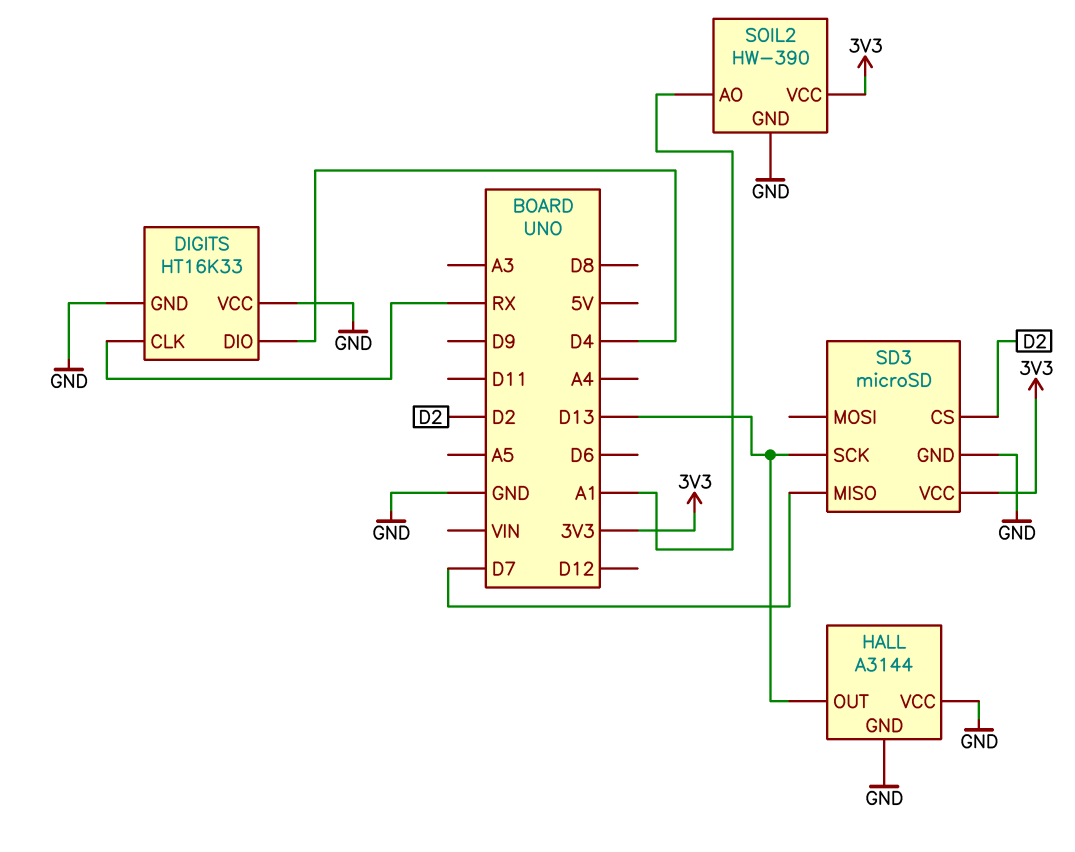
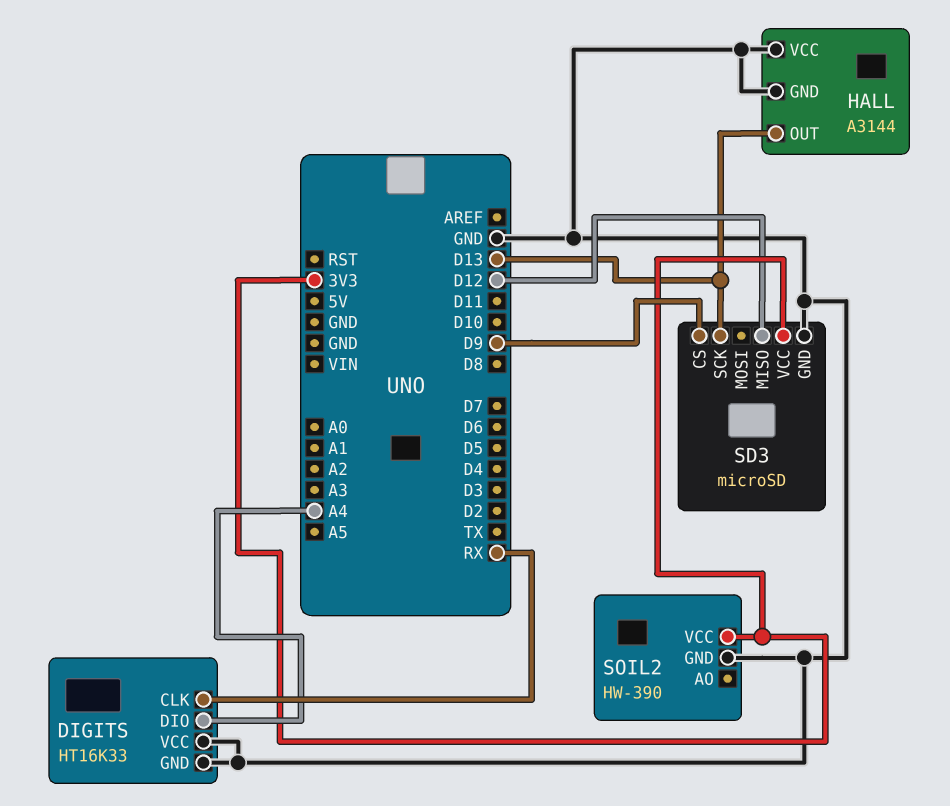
DIGITS pin DIO: D4 -> A4
SD3 pin CS: D2 -> D9
SD3 pin MISO: D7 -> D12
SOIL2 pin AO: A1 -> none

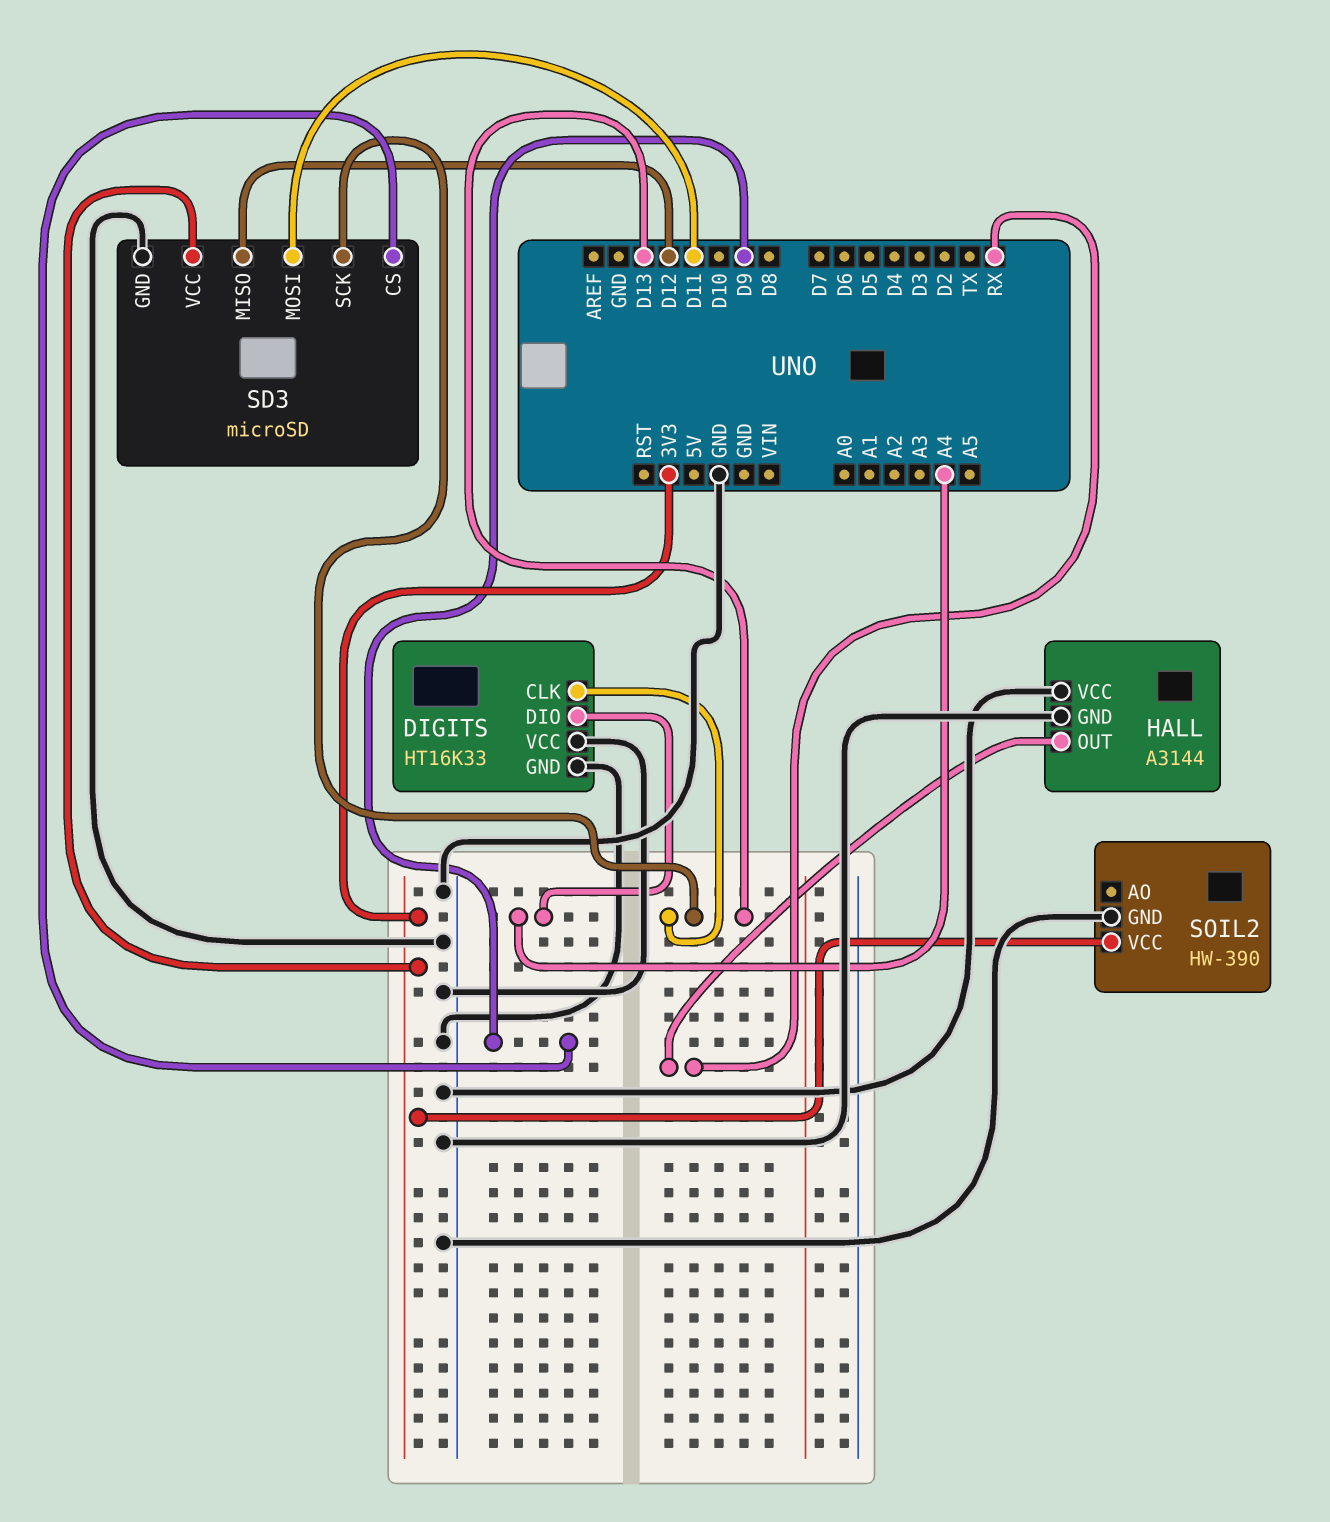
DIGITS pin CLK: RX -> D13
HALL pin OUT: D13 -> RX
SD3 pin MOSI: none -> D11

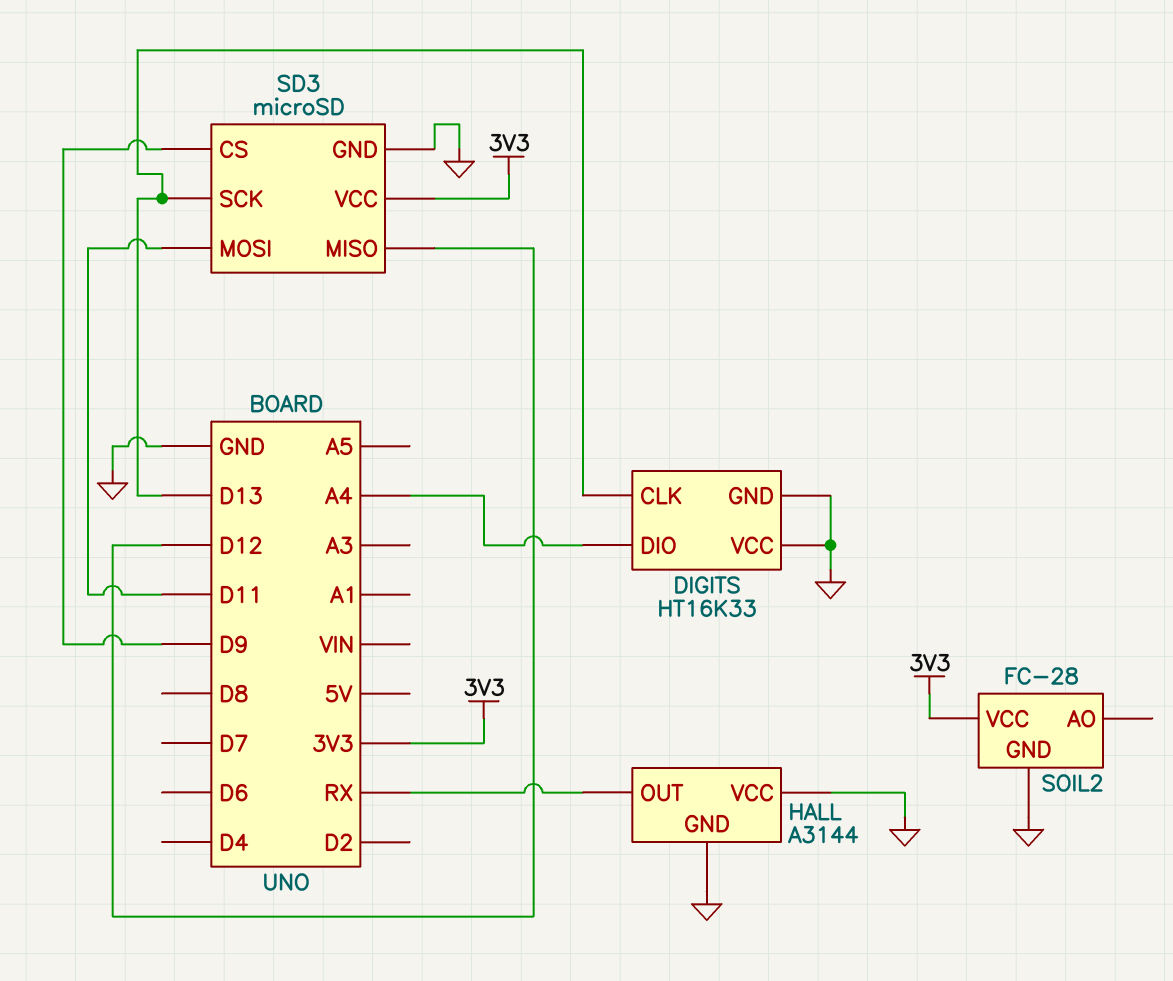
SOIL2: HW-390 -> FC-28

